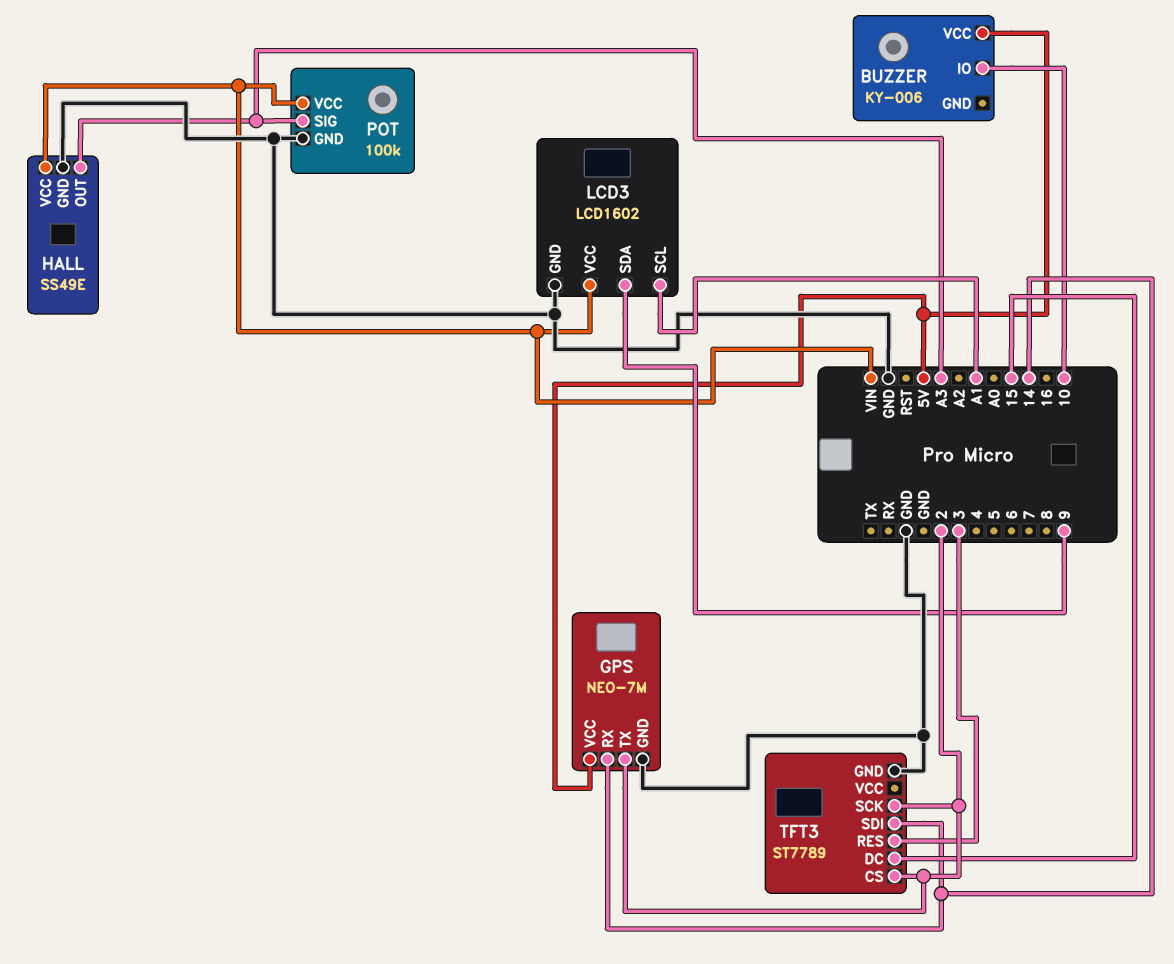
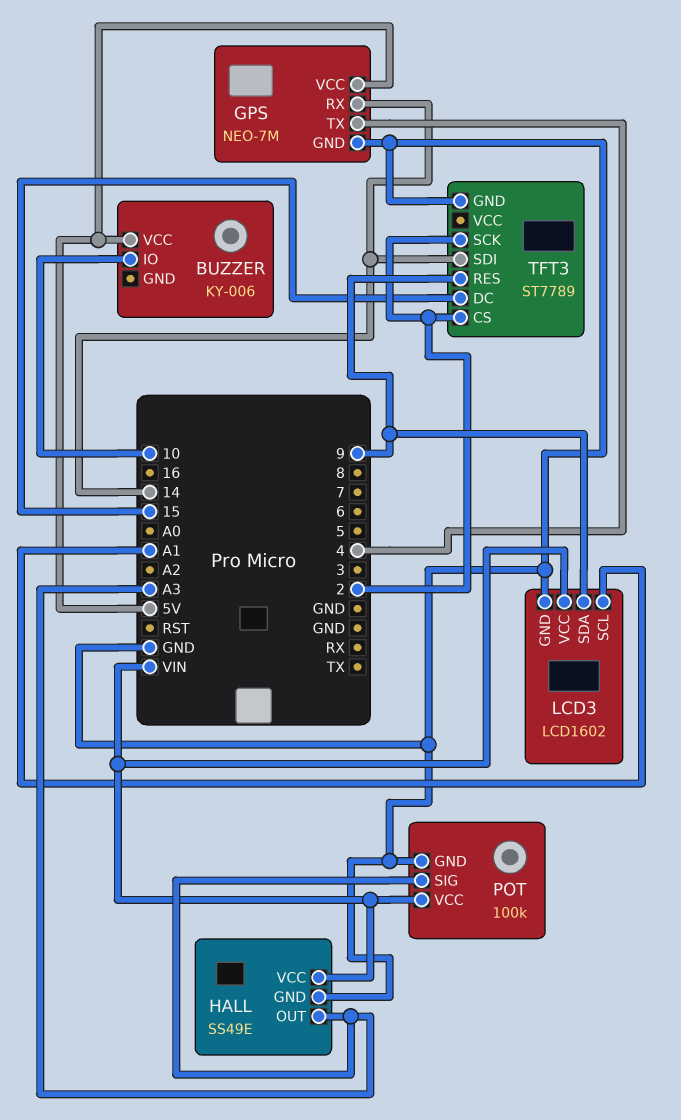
GPS pin TX: 2 -> 4
TFT3 pin RES: 3 -> 9

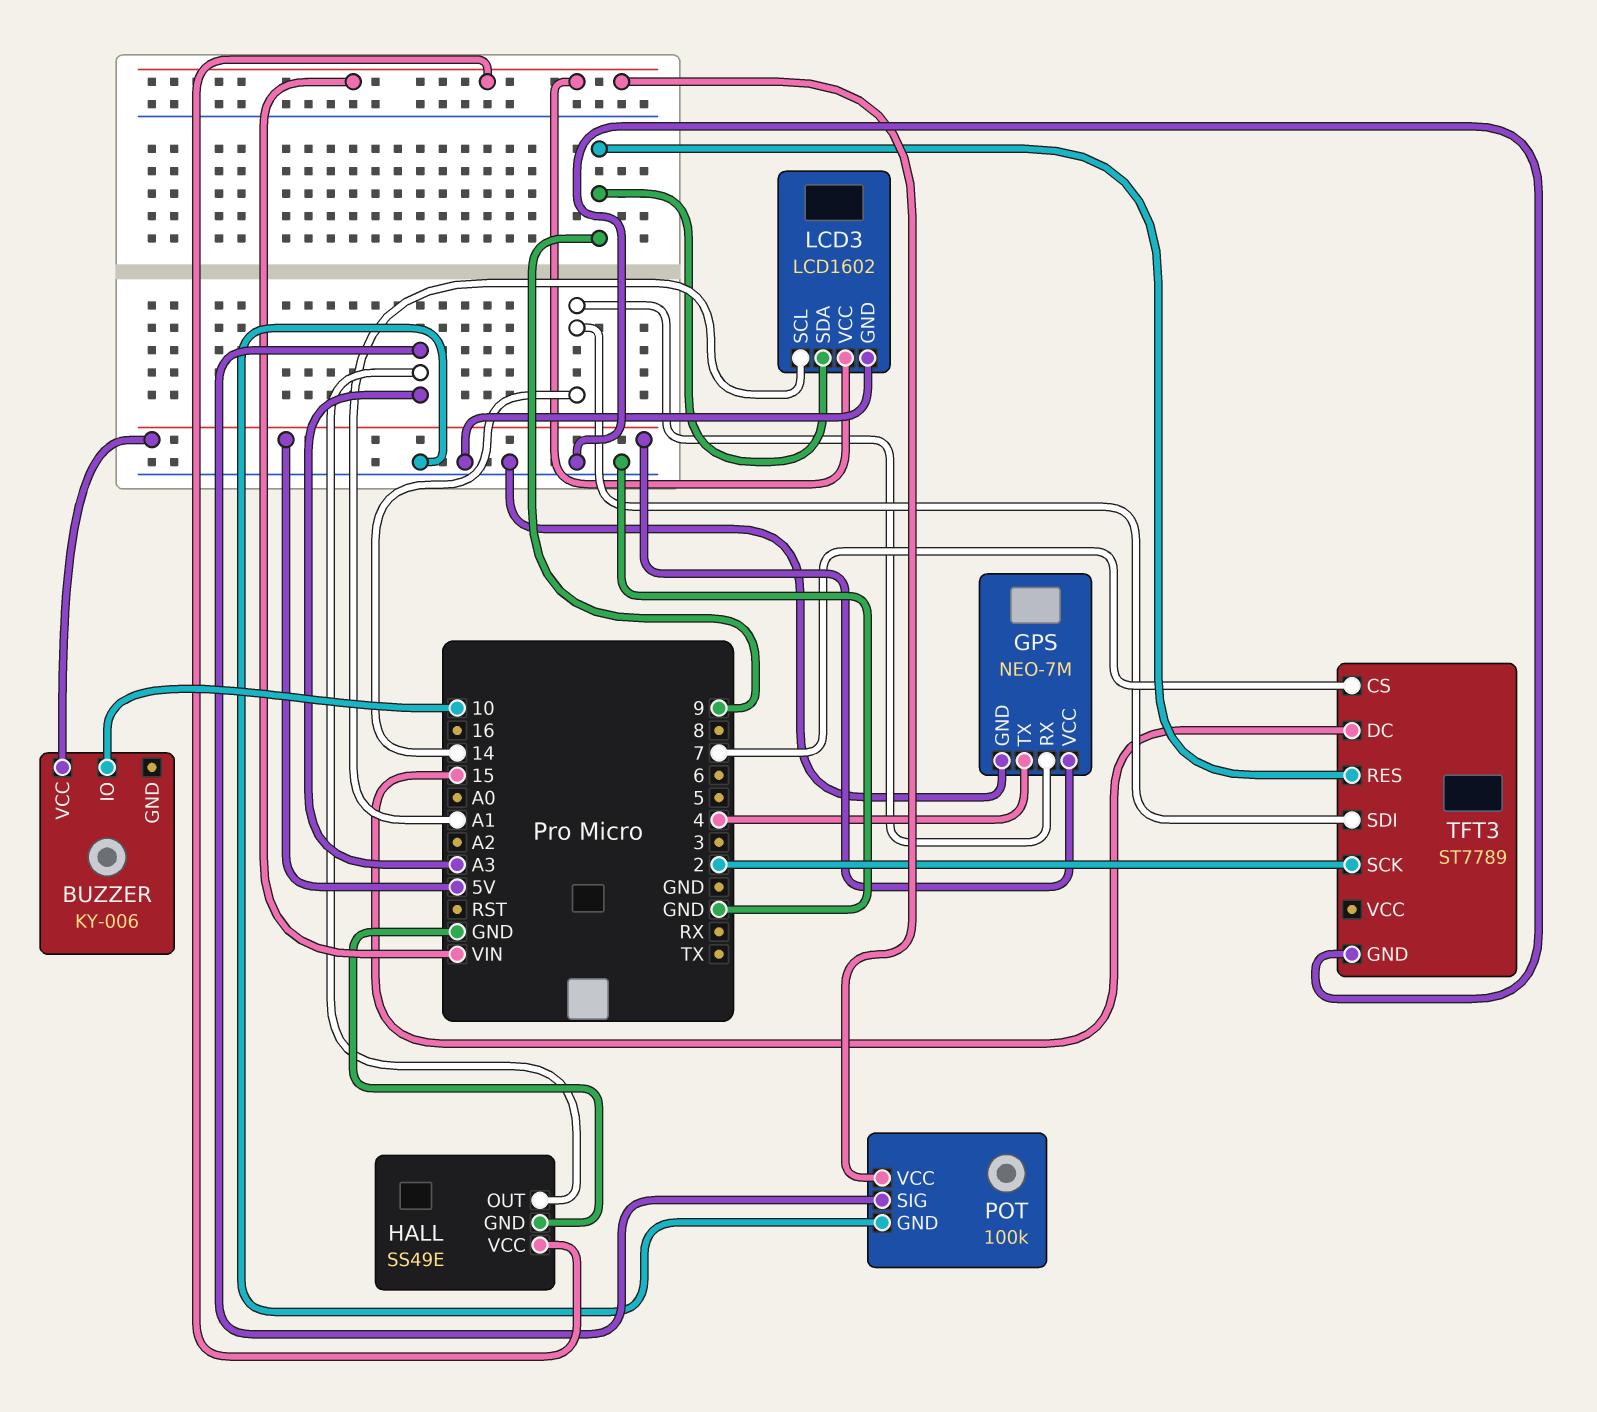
TFT3 pin CS: 2 -> 7

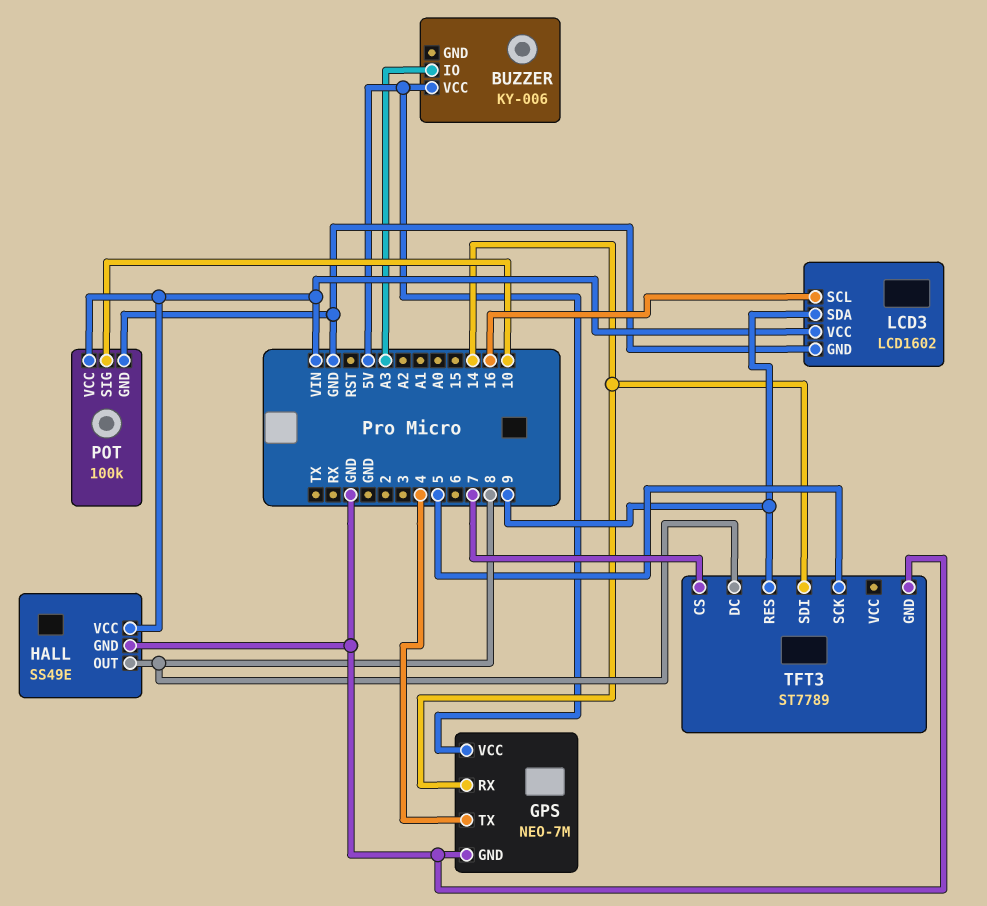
BUZZER pin IO: 10 -> A3
HALL pin OUT: A3 -> 8
LCD3 pin SCL: A1 -> 16
POT pin SIG: A3 -> 10
TFT3 pin DC: 15 -> 8
TFT3 pin SCK: 2 -> 5

